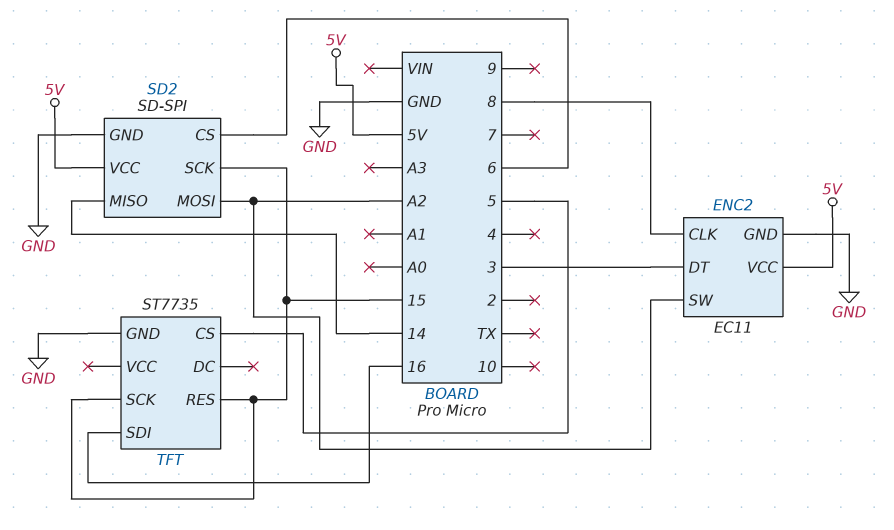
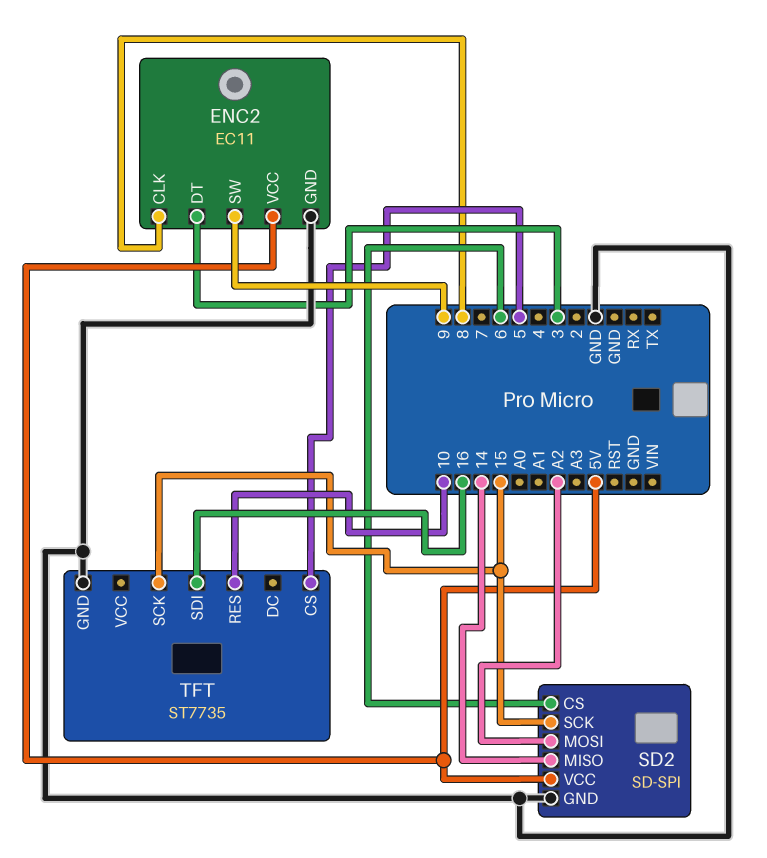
ENC2 pin SW: A2 -> 9
TFT pin RES: 15 -> 10

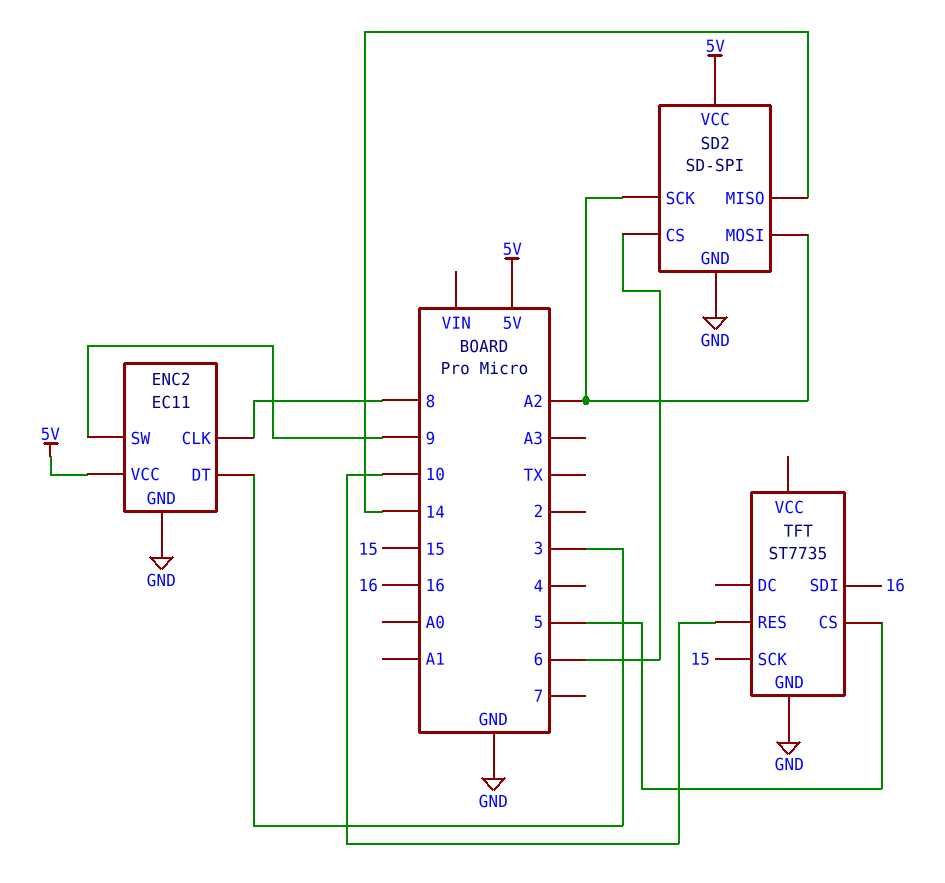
SD2 pin SCK: 15 -> A2

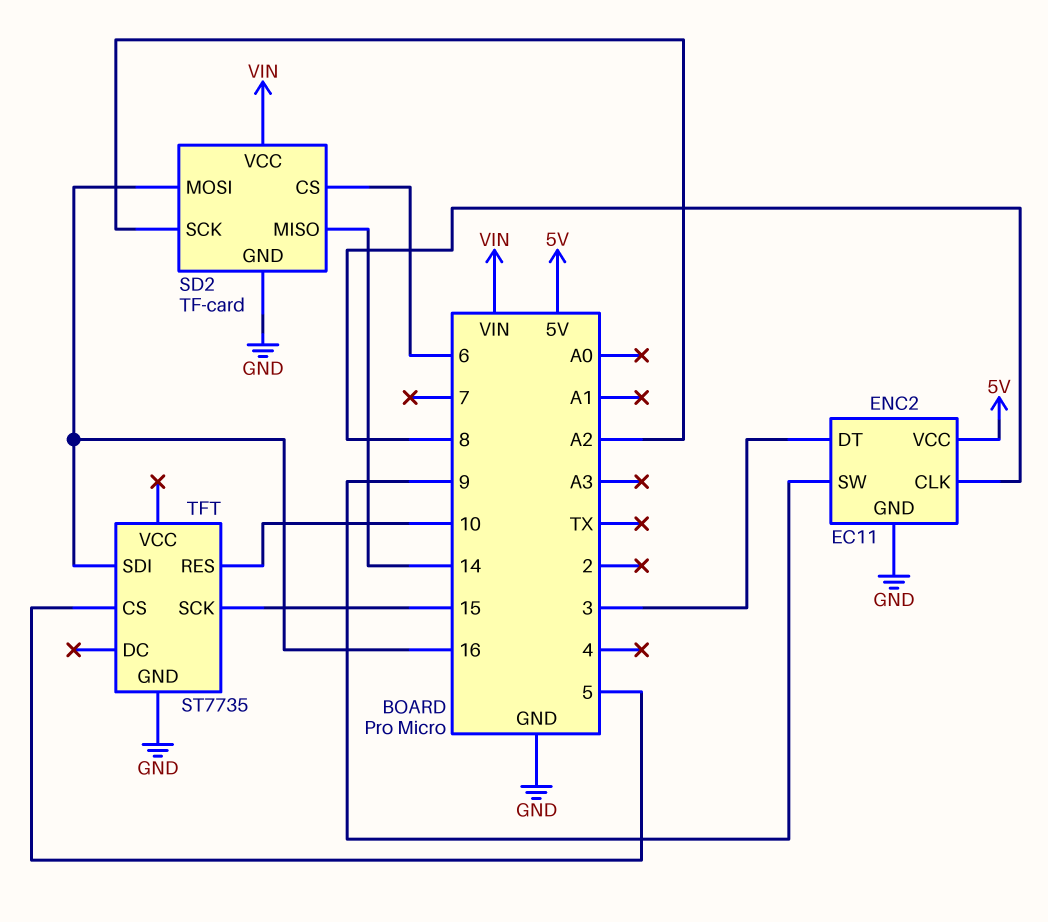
SD2: SD-SPI -> TF-card
SD2 pin MOSI: A2 -> 16
SD2 pin VCC: 5V -> VIN

